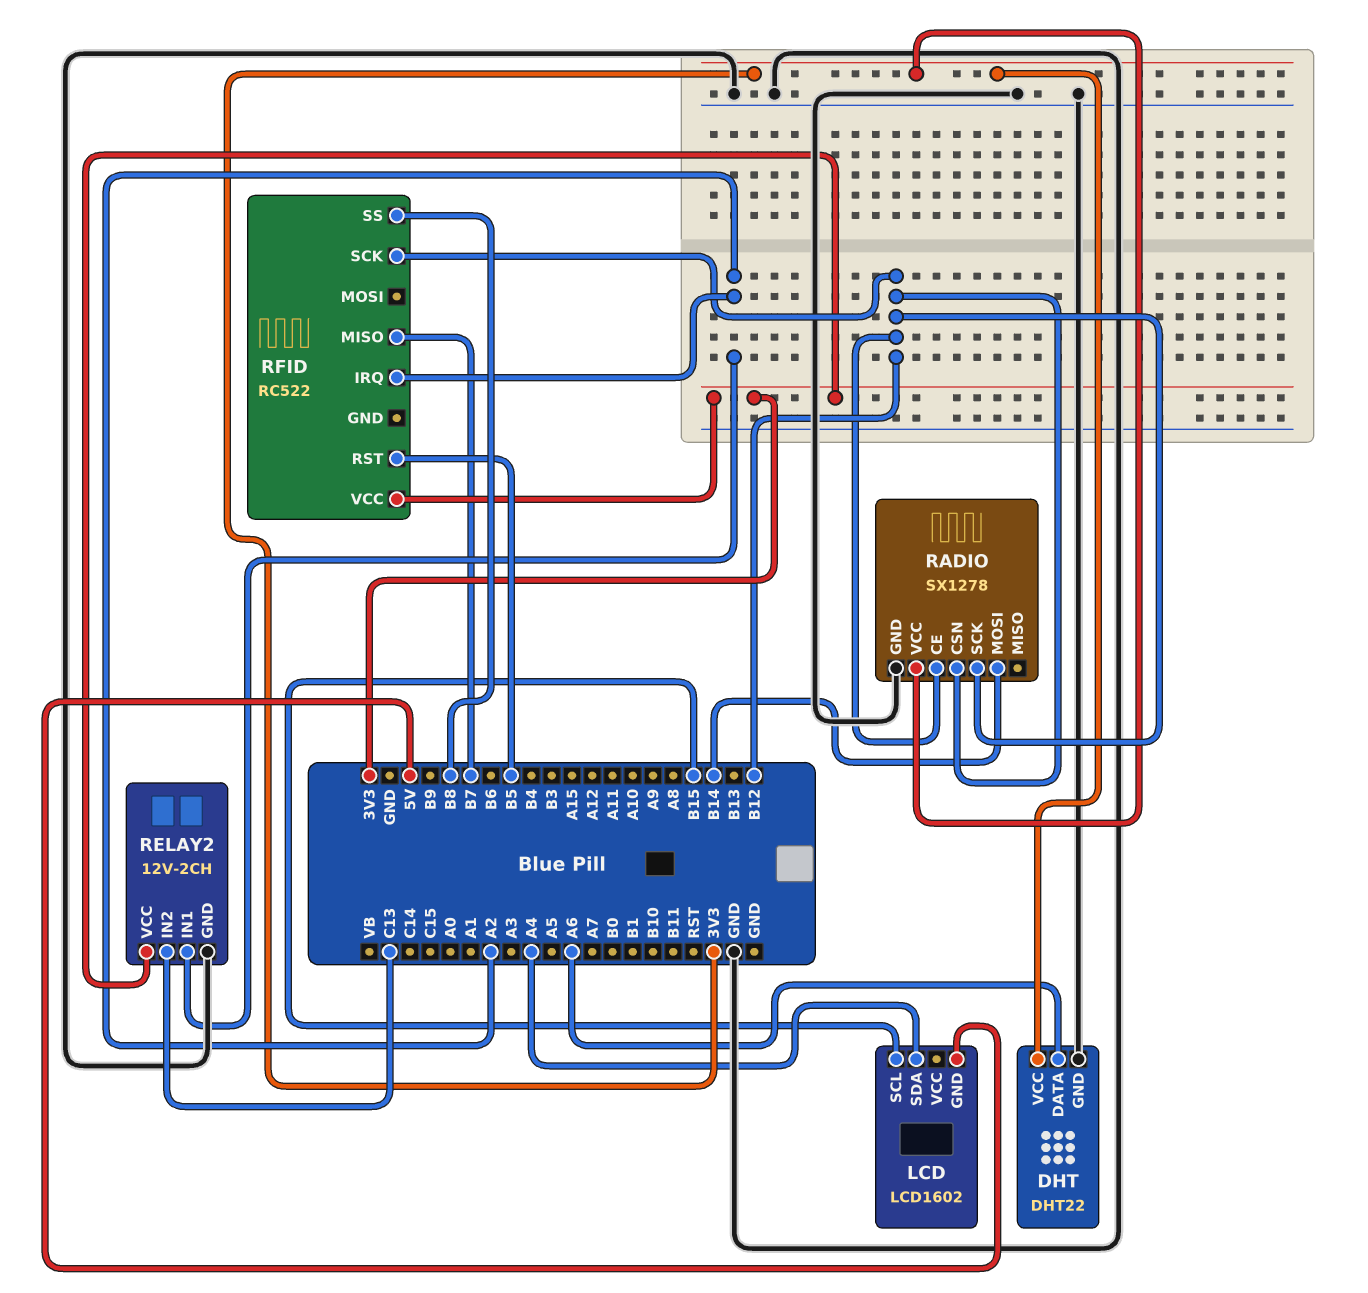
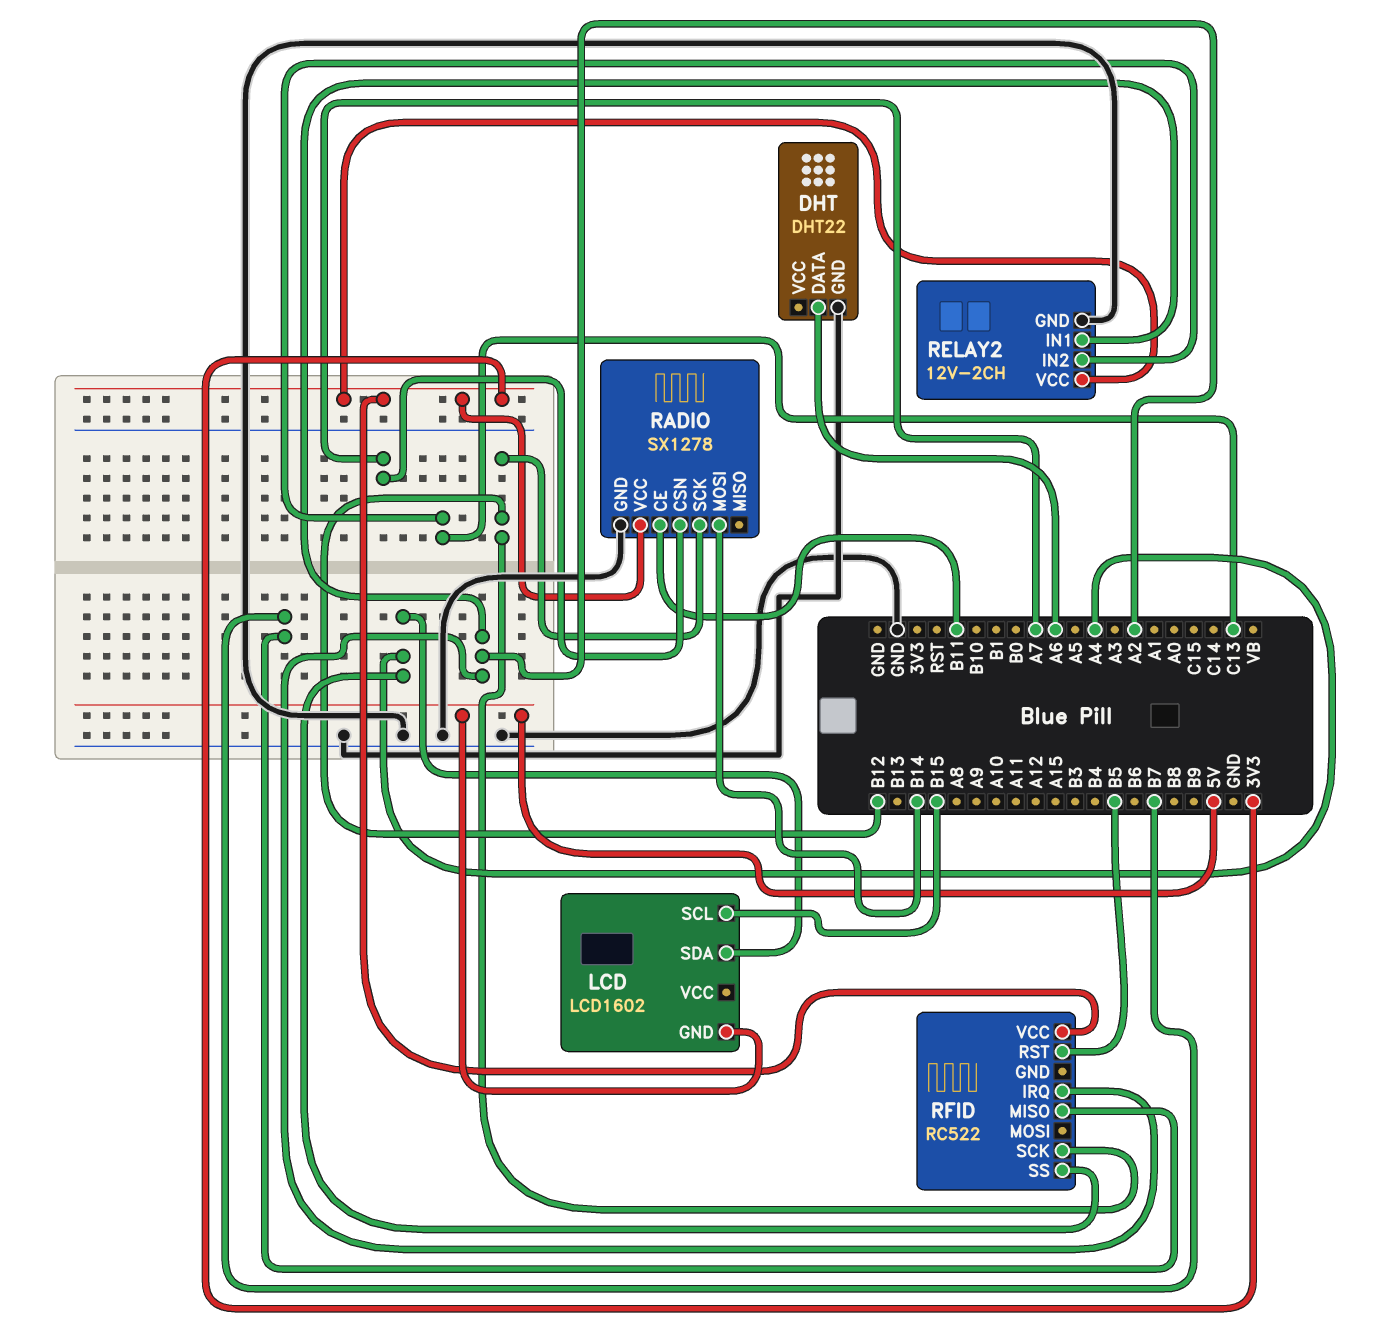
DHT pin VCC: 3V3 -> none
RADIO pin CE: B12 -> B11
RADIO pin CSN: B12 -> A7
RFID pin SS: B8 -> A4

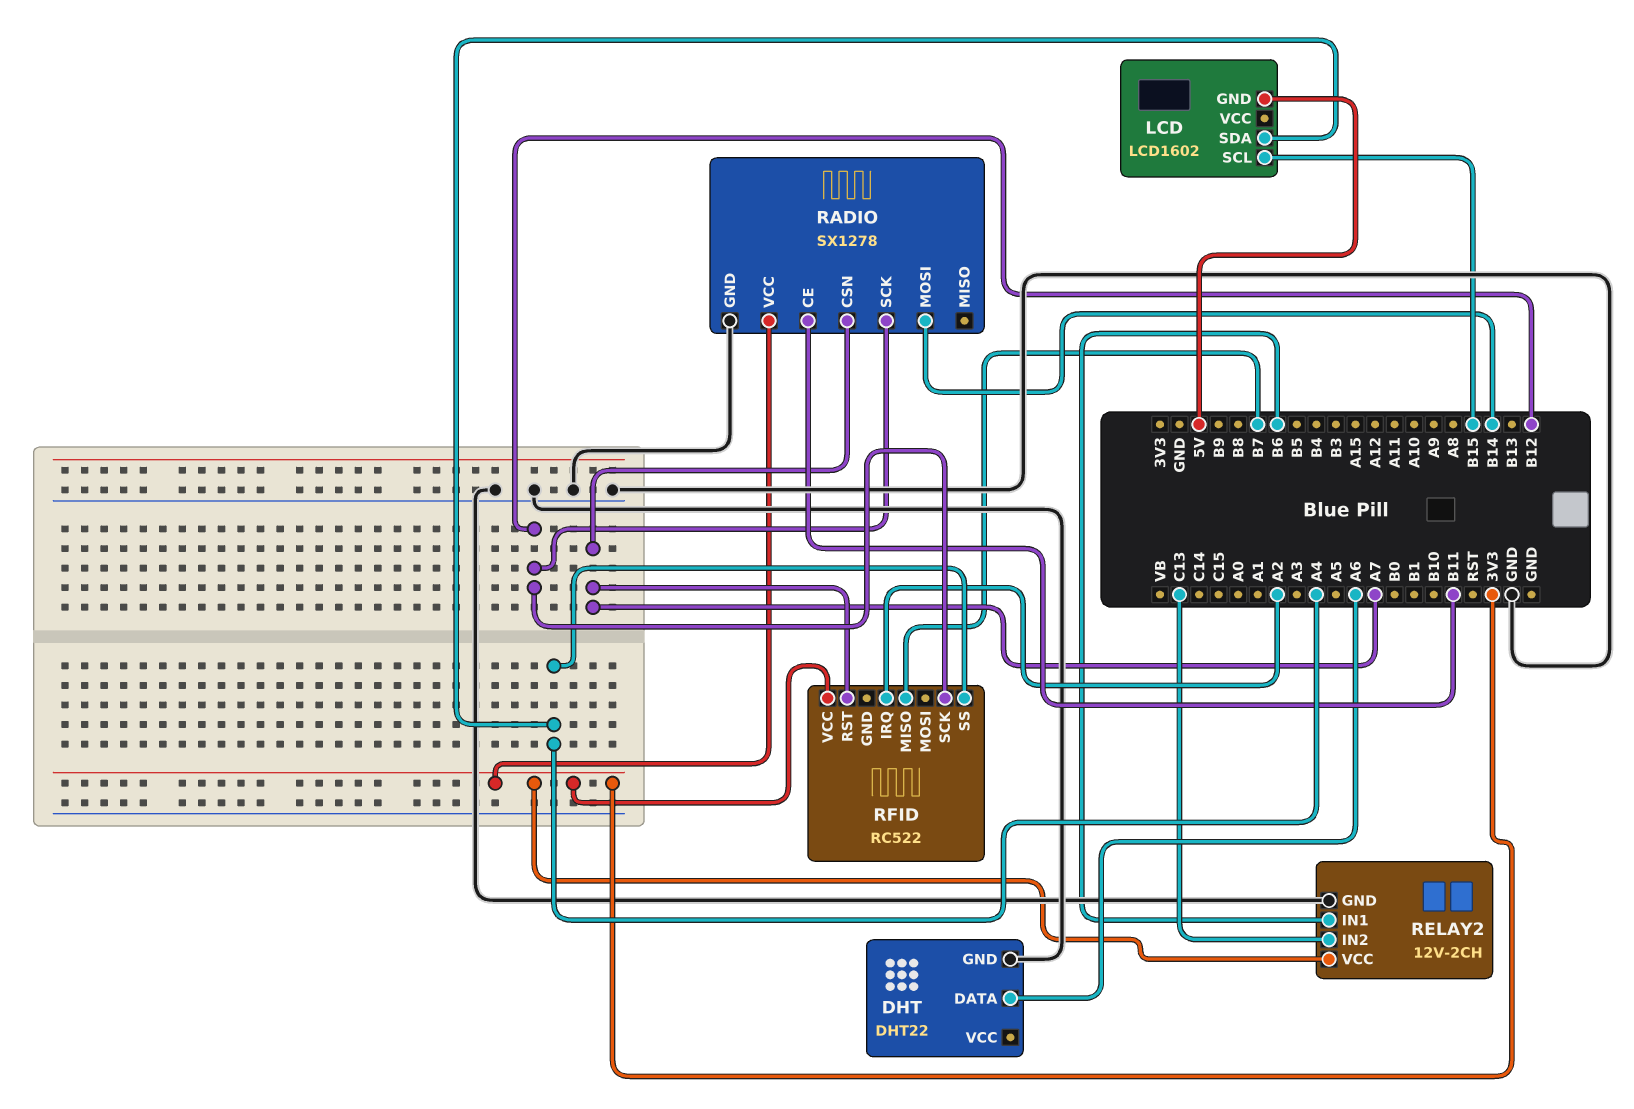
RELAY2 pin IN1: A2 -> B6
RFID pin RST: B5 -> A7

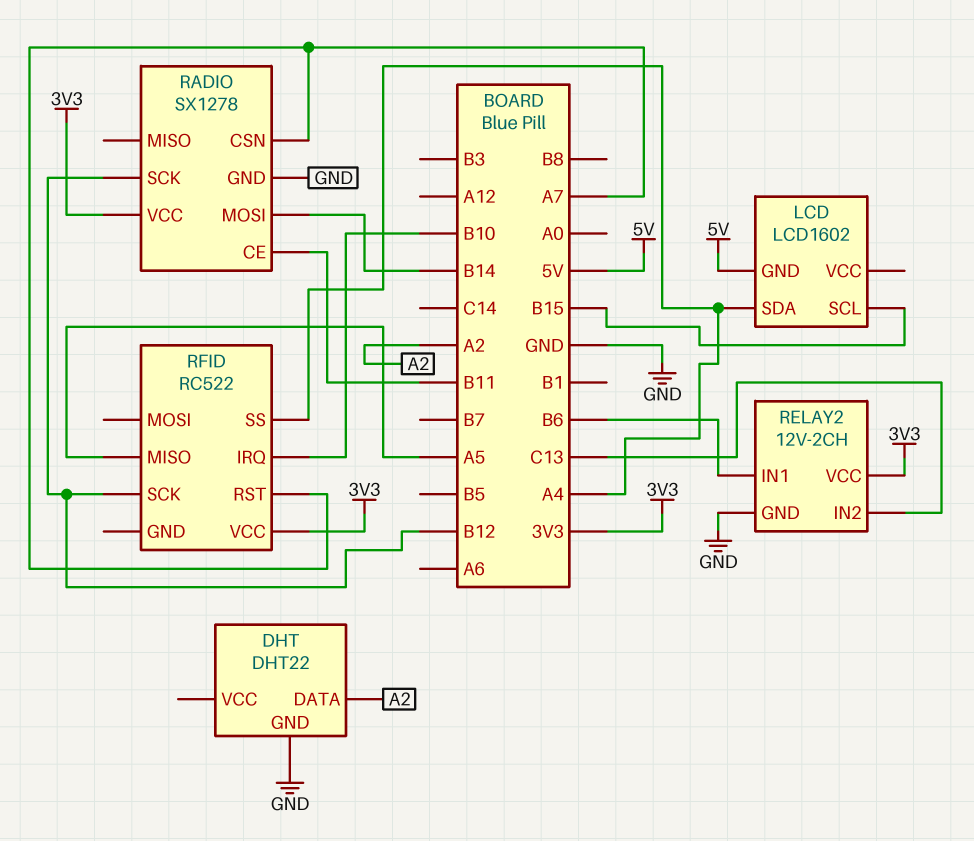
DHT pin DATA: A6 -> A2
RFID pin IRQ: A2 -> B10
RFID pin MISO: B7 -> A5

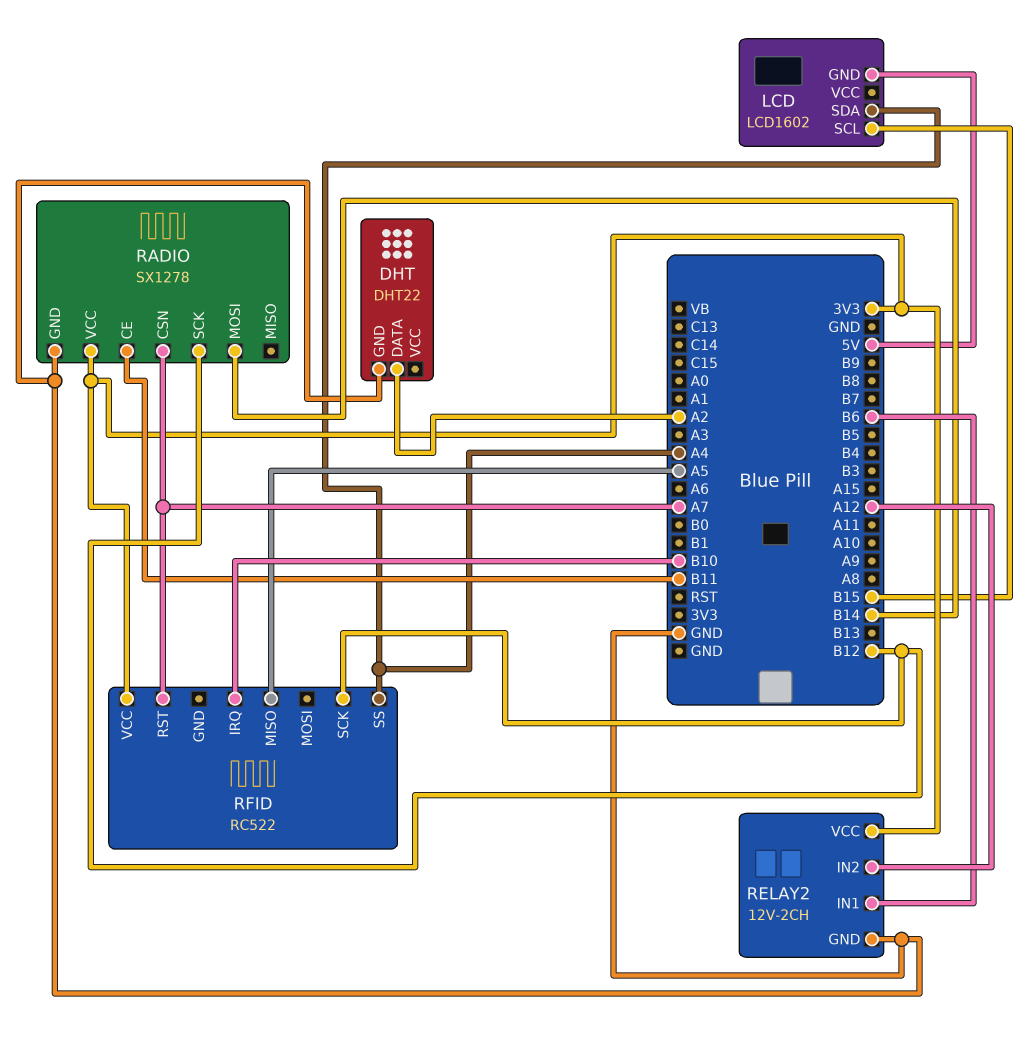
RELAY2 pin IN2: C13 -> A12

